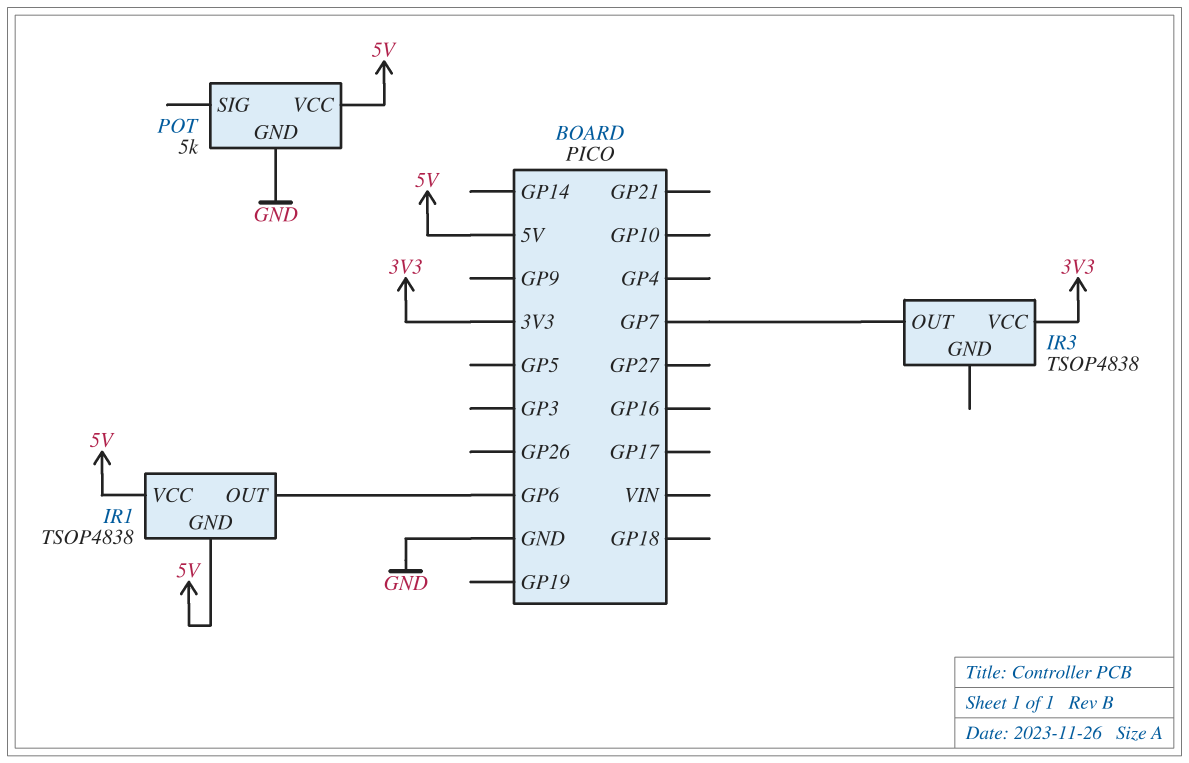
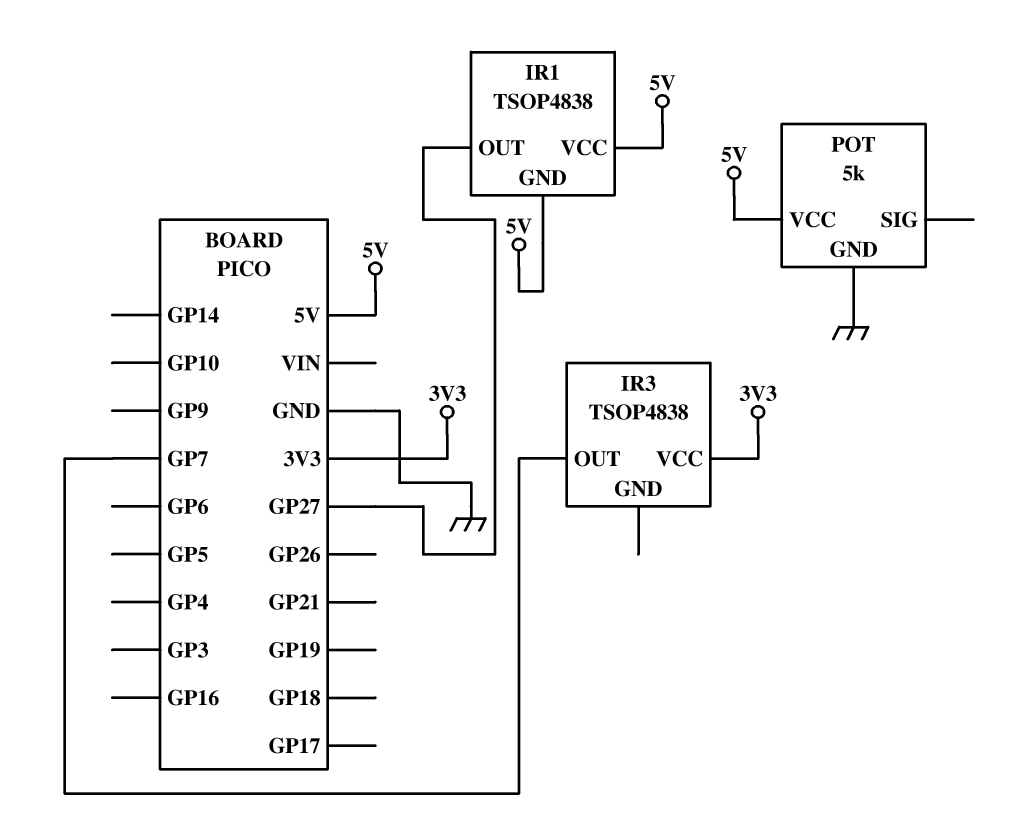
IR1 pin OUT: GP6 -> GP27

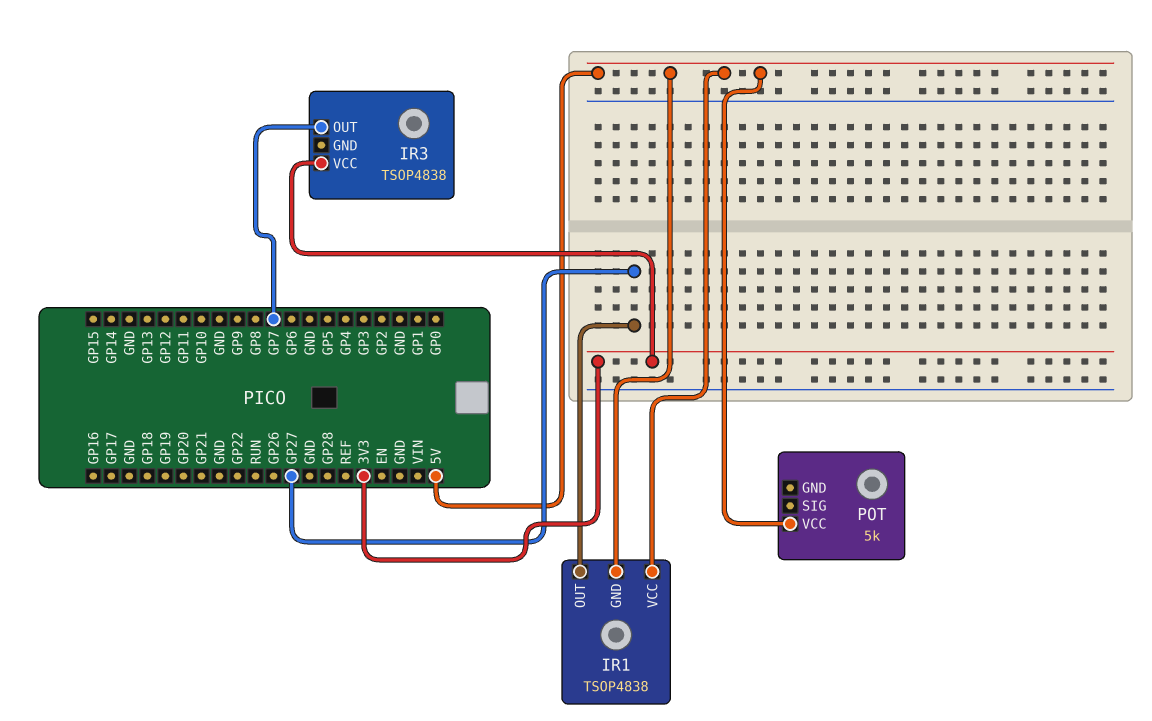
POT pin GND: GND -> none

